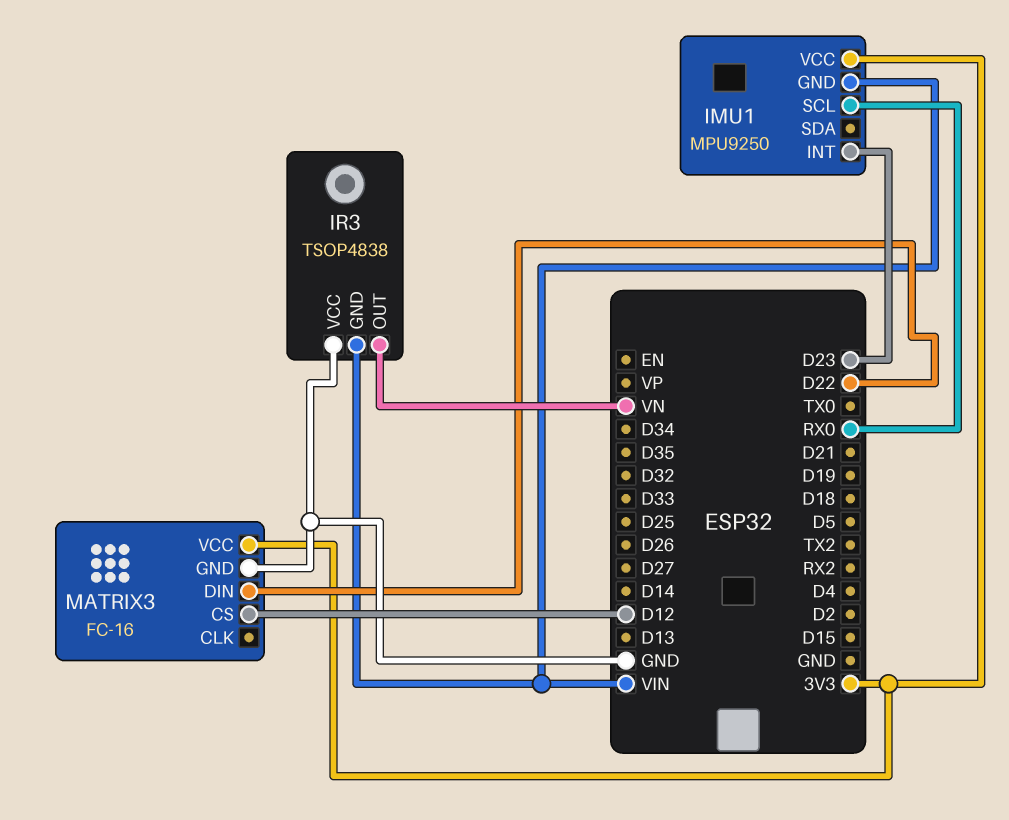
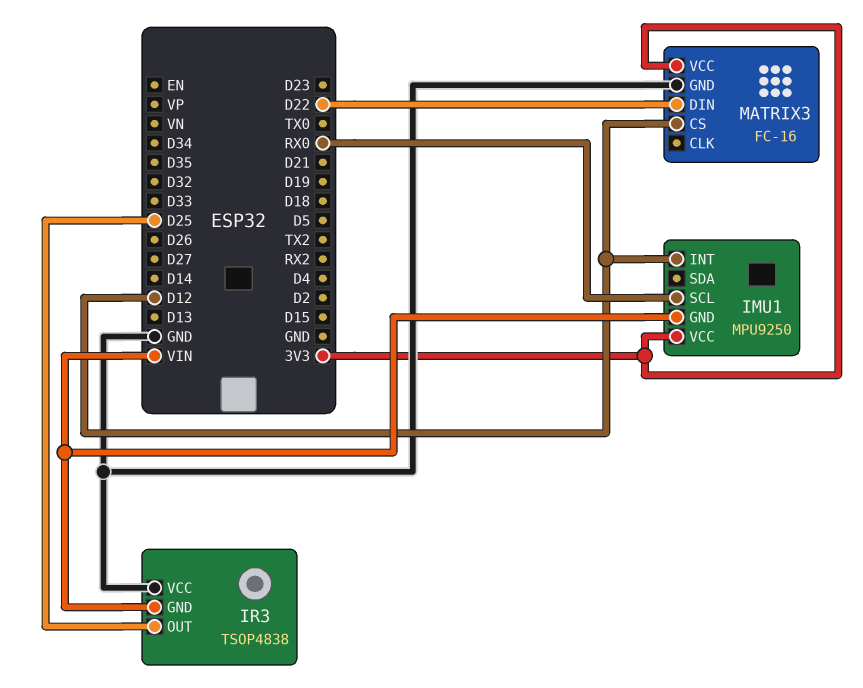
IMU1 pin INT: D23 -> D12
IR3 pin OUT: VN -> D25

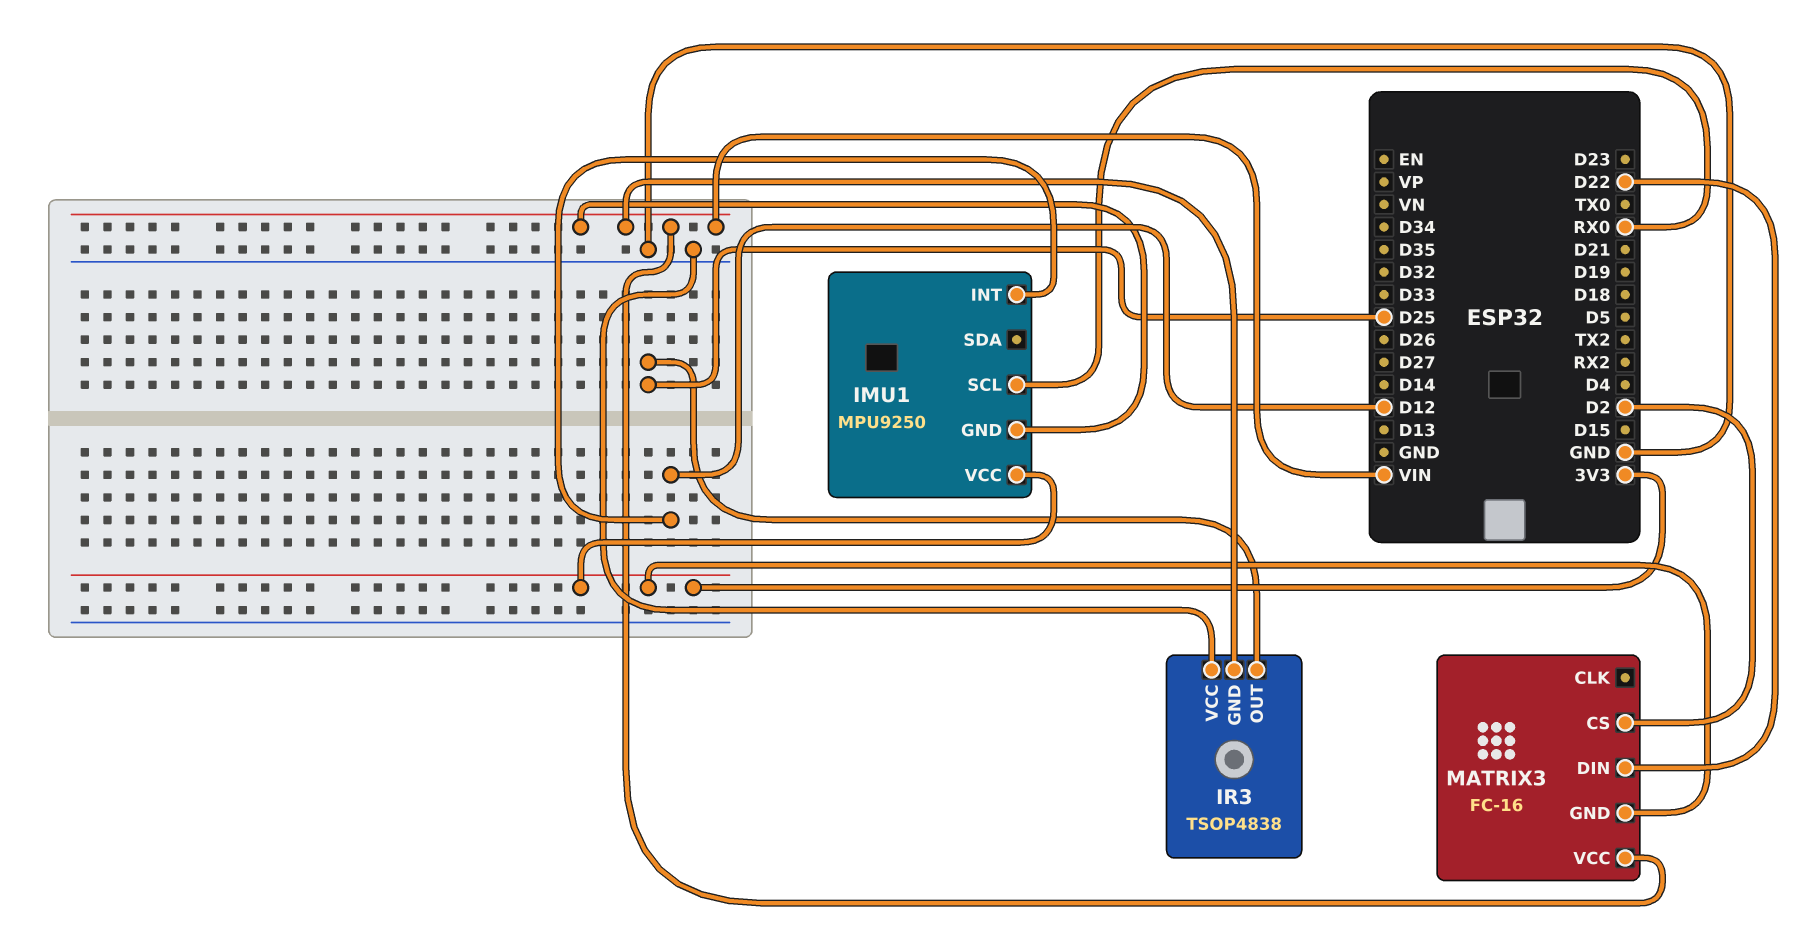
MATRIX3 pin CS: D12 -> D2
MATRIX3 pin GND: GND -> 3V3
MATRIX3 pin VCC: 3V3 -> VIN

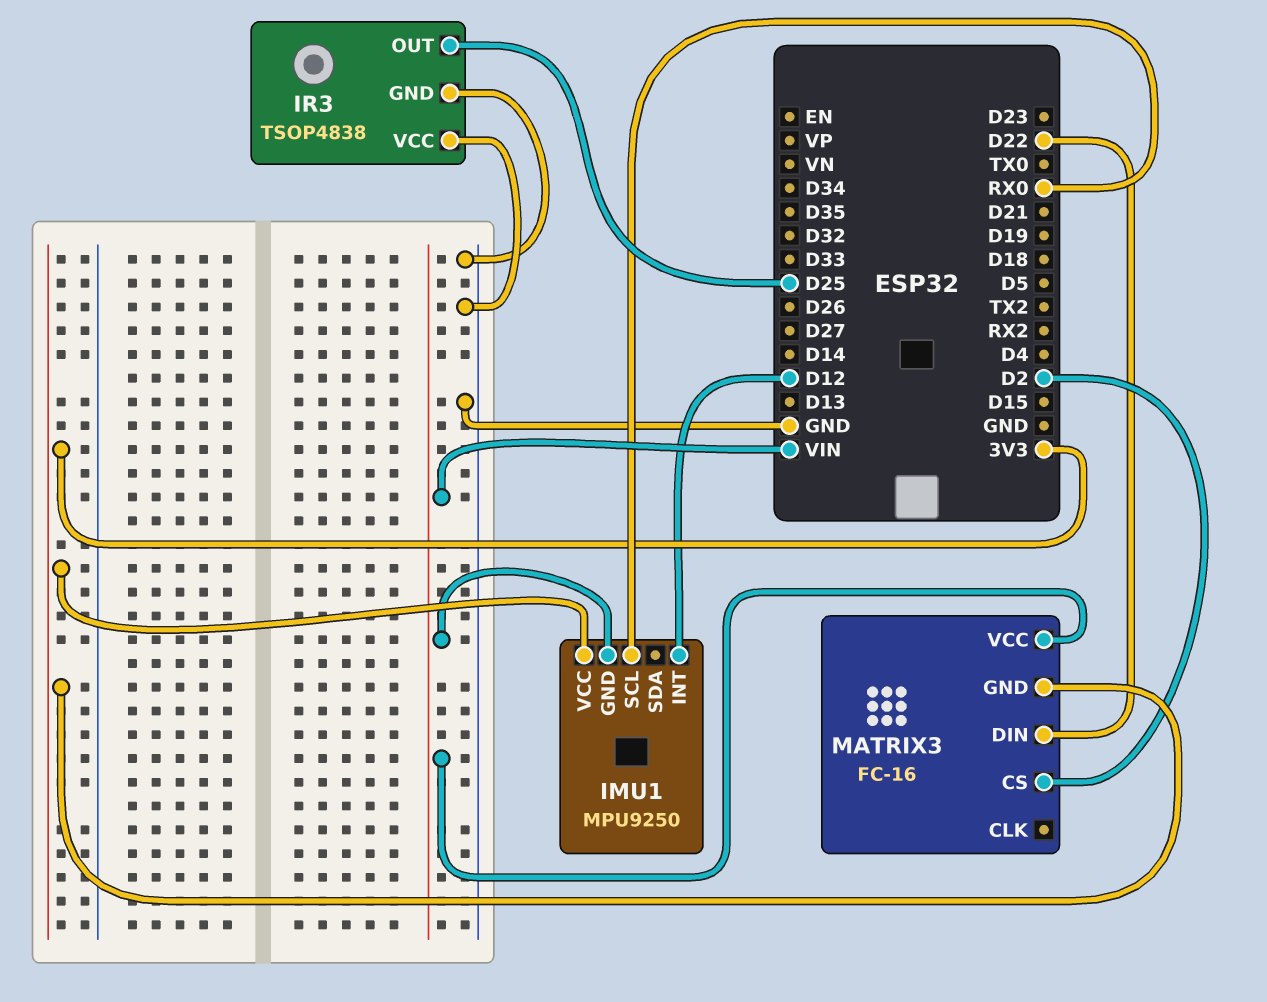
IR3 pin GND: VIN -> GND

